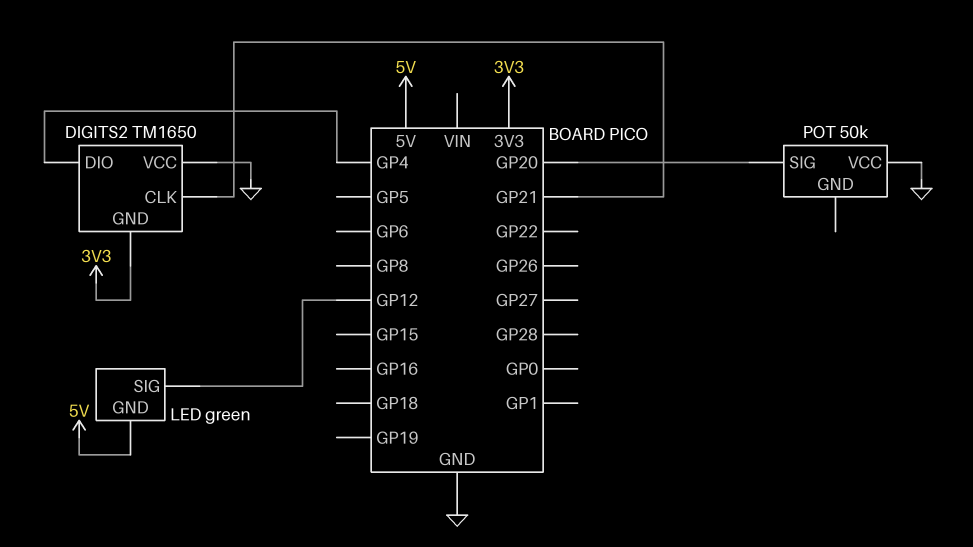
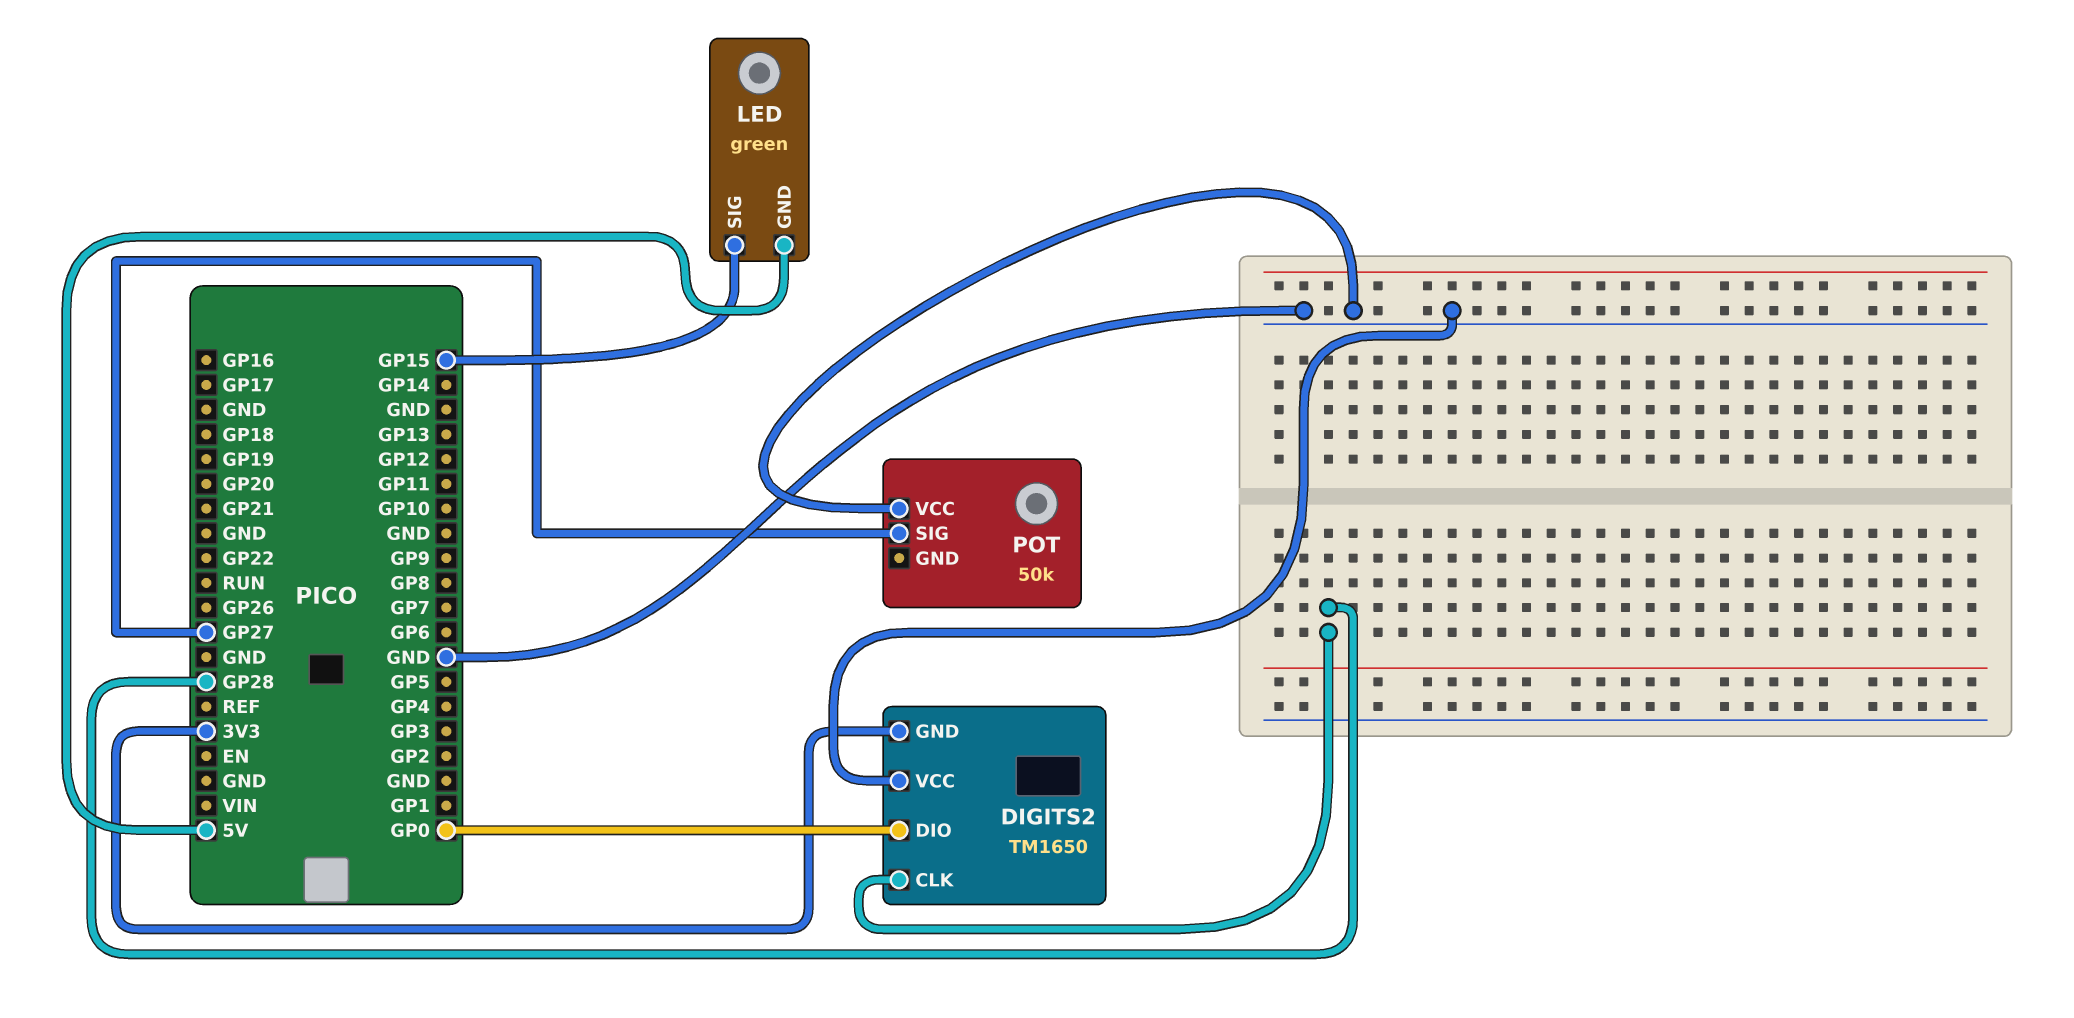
DIGITS2 pin CLK: GP21 -> GP28
DIGITS2 pin DIO: GP4 -> GP0
LED pin SIG: GP12 -> GP15
POT pin SIG: GP20 -> GP27

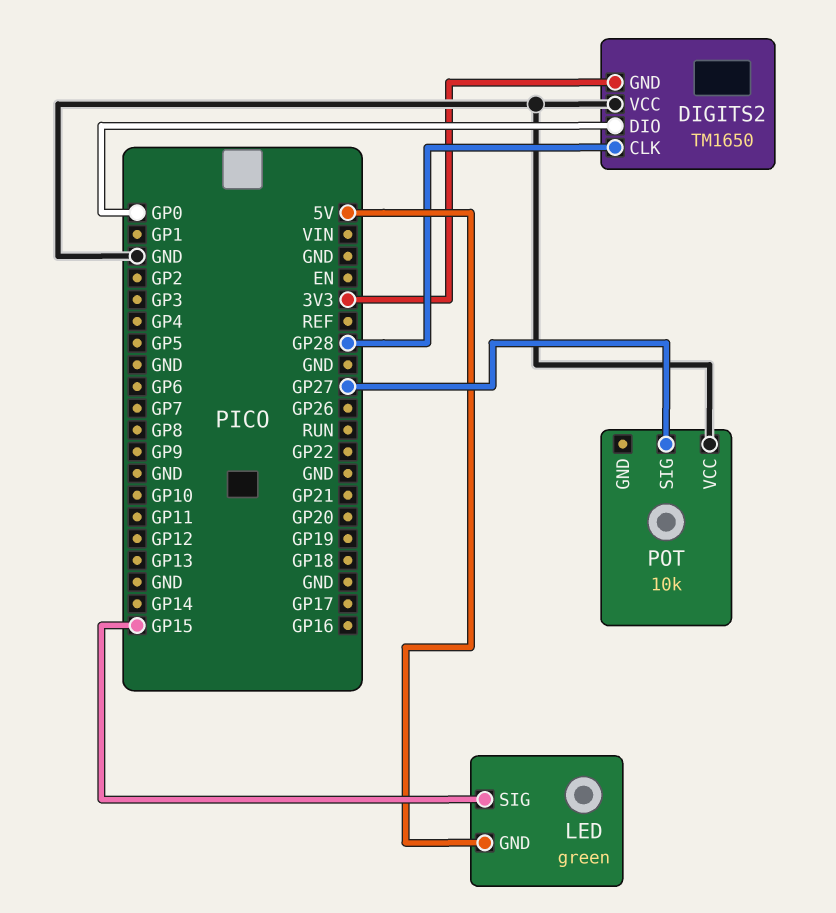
POT: 50k -> 10k

